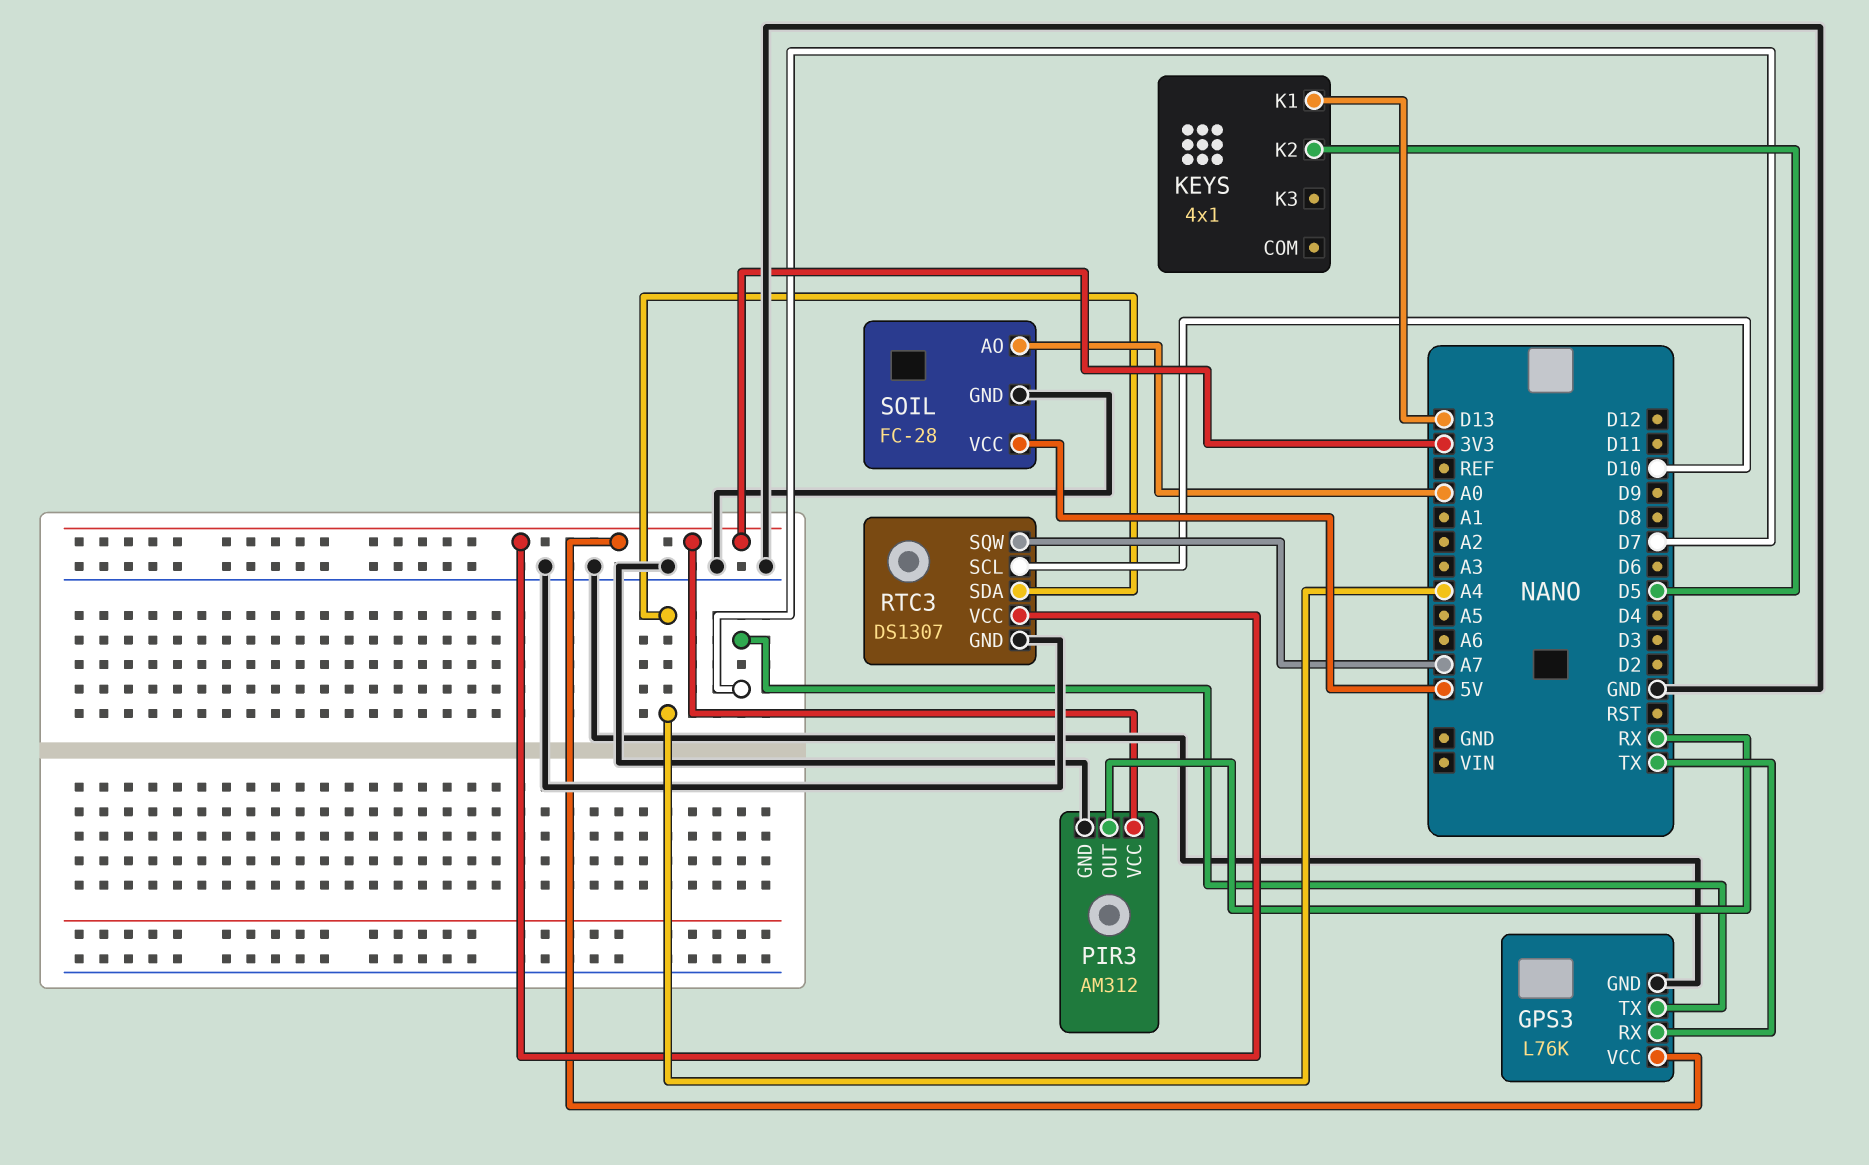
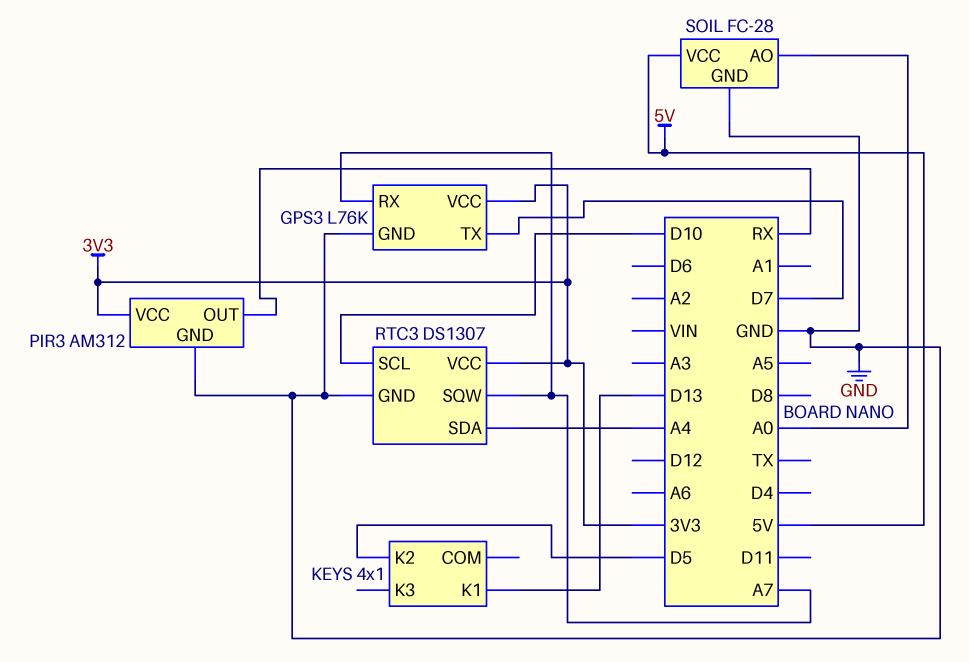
GPS3 pin RX: TX -> A7

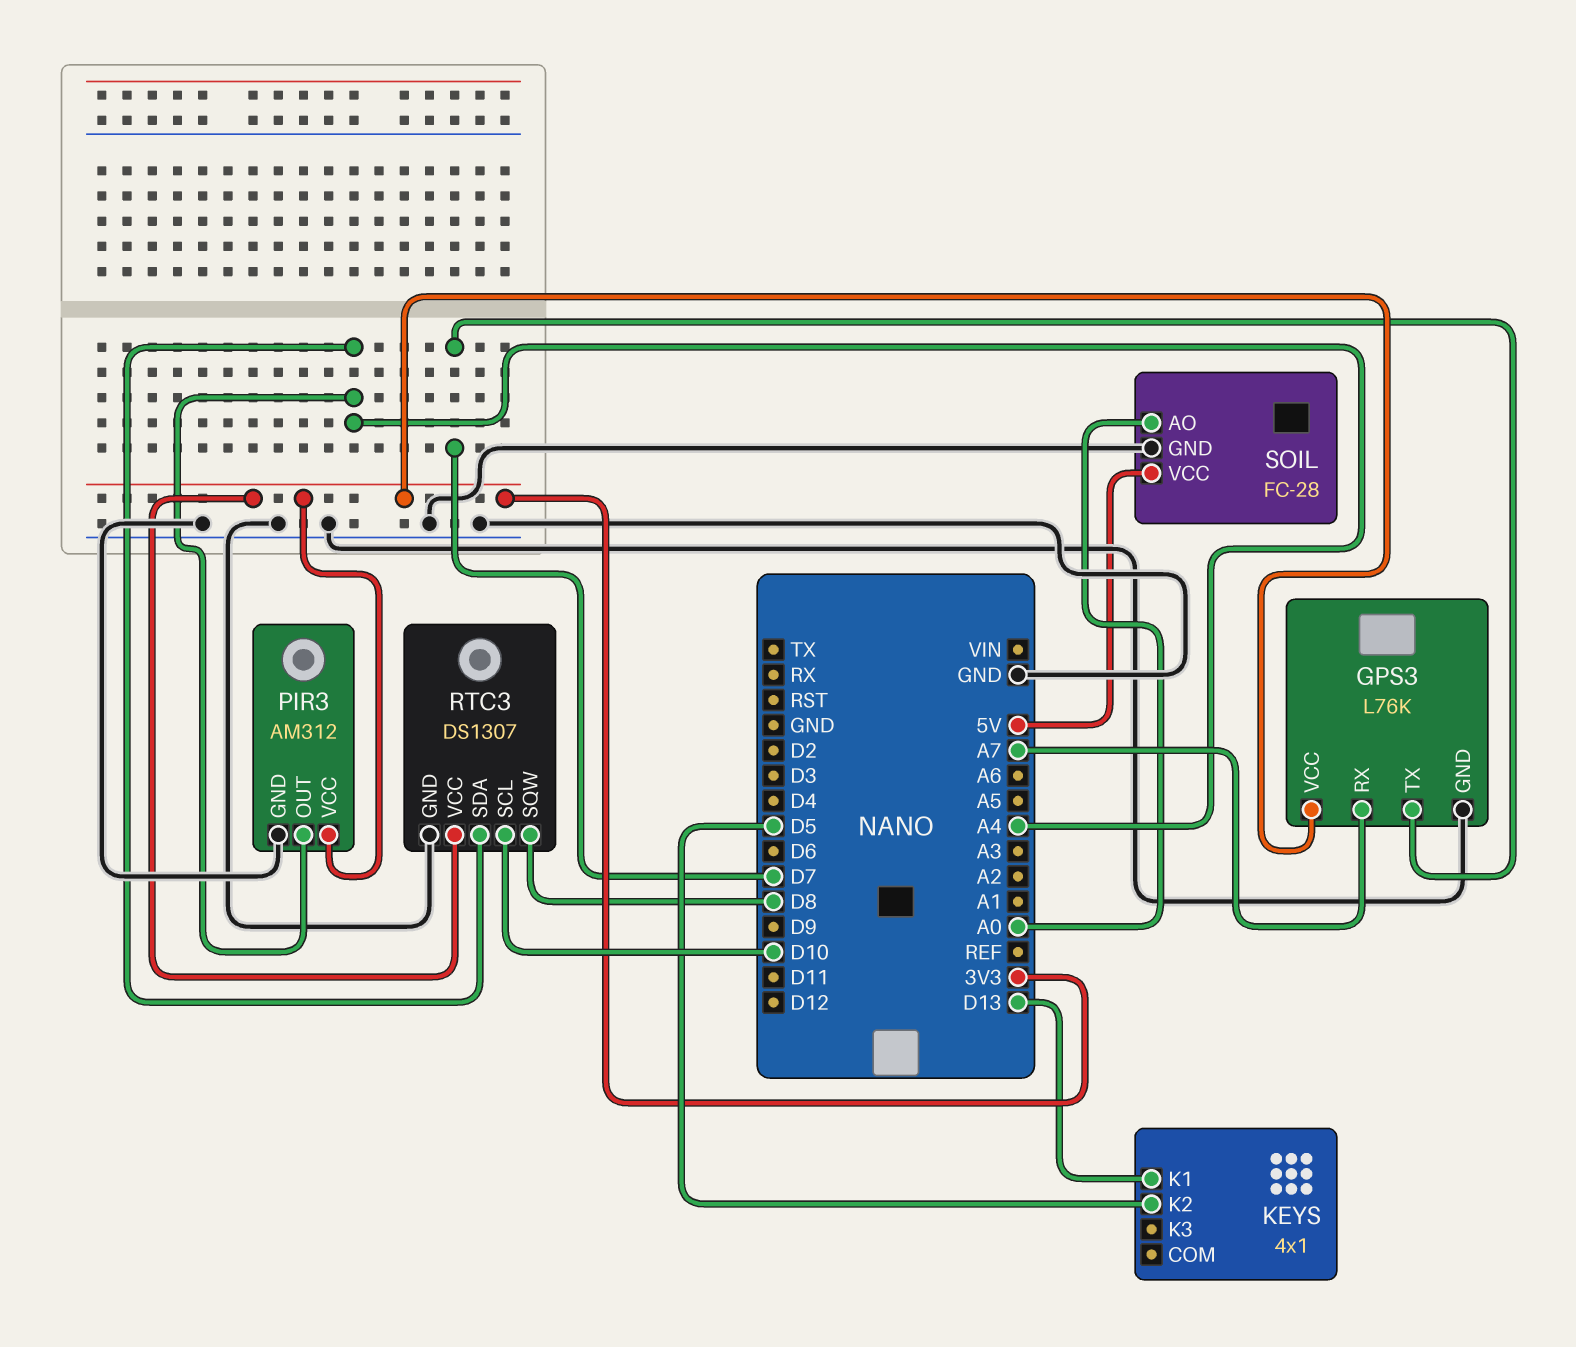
PIR3 pin OUT: RX -> A4
RTC3 pin SQW: A7 -> D8

